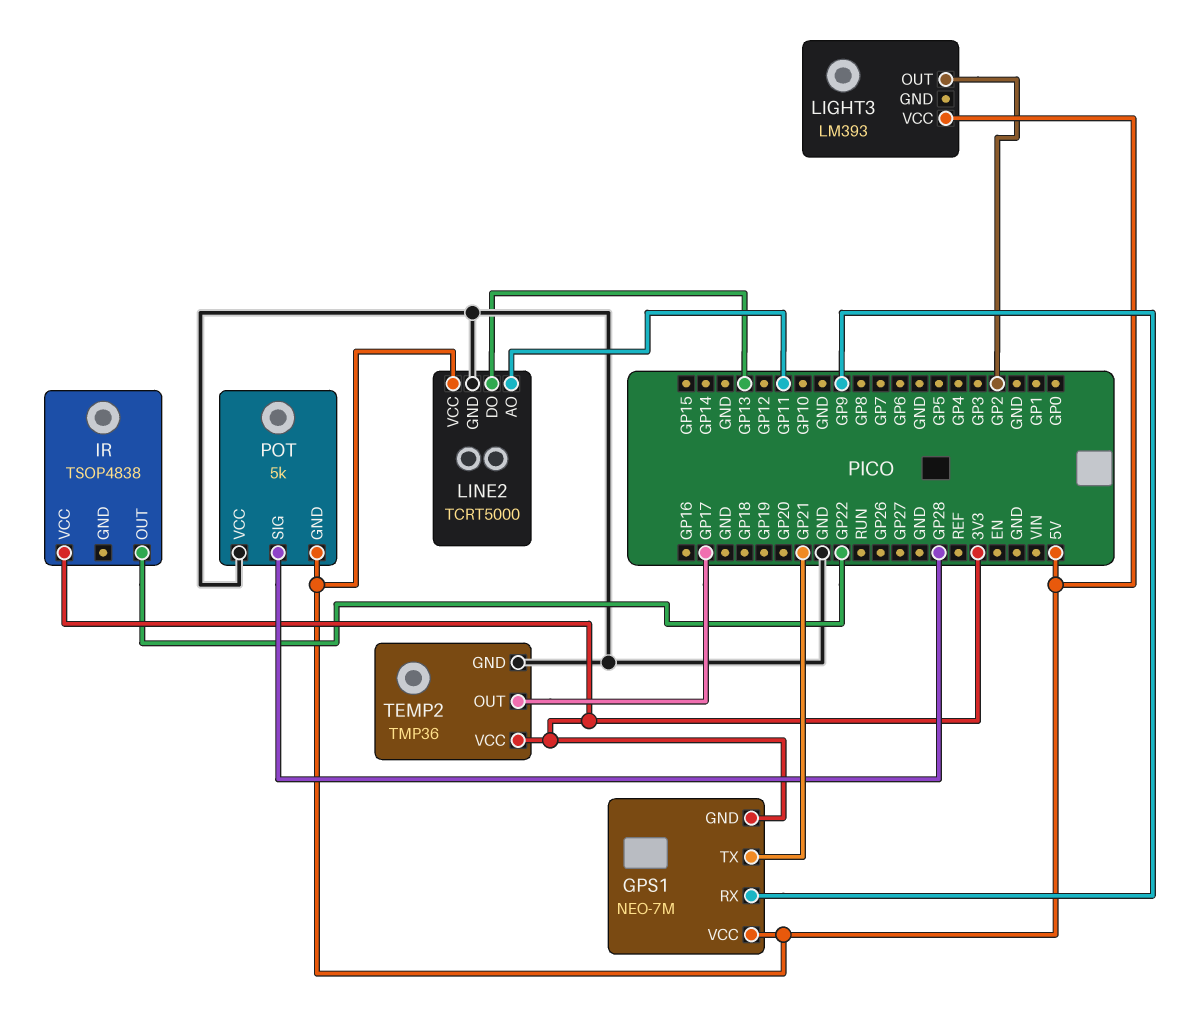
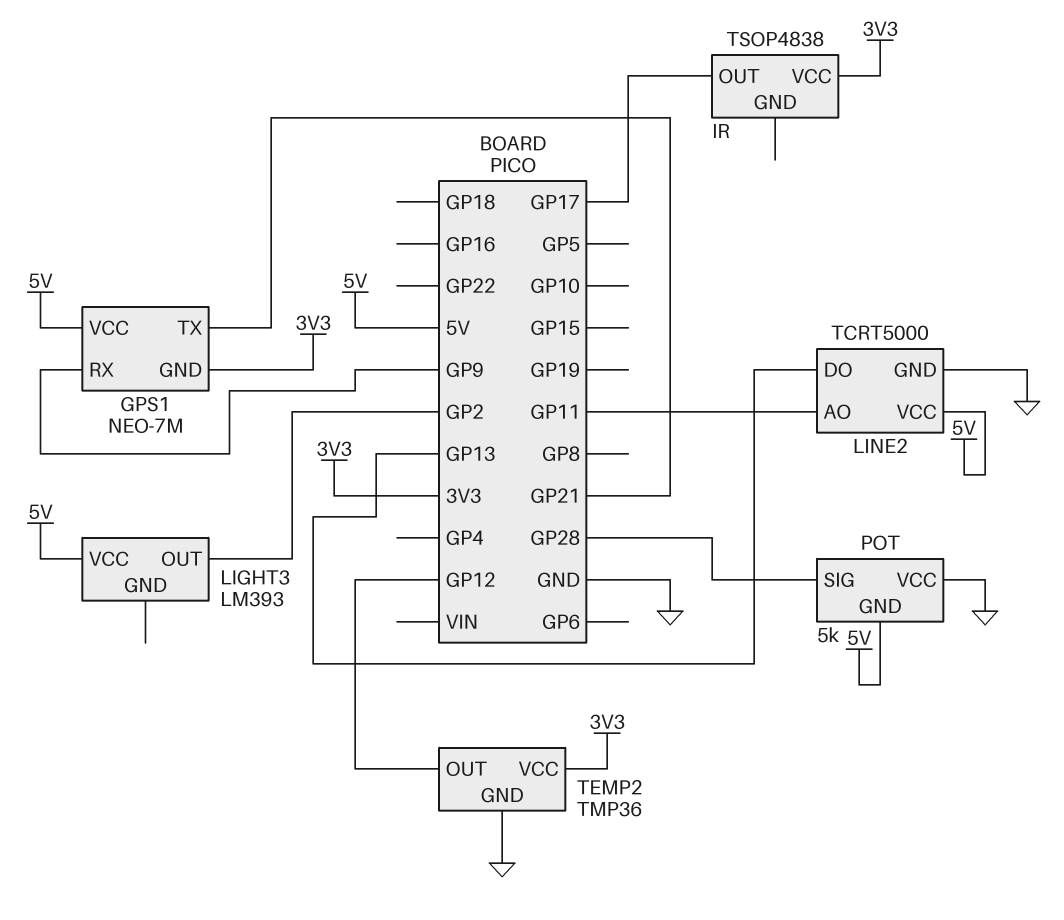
IR pin OUT: GP22 -> GP17
TEMP2 pin OUT: GP17 -> GP12

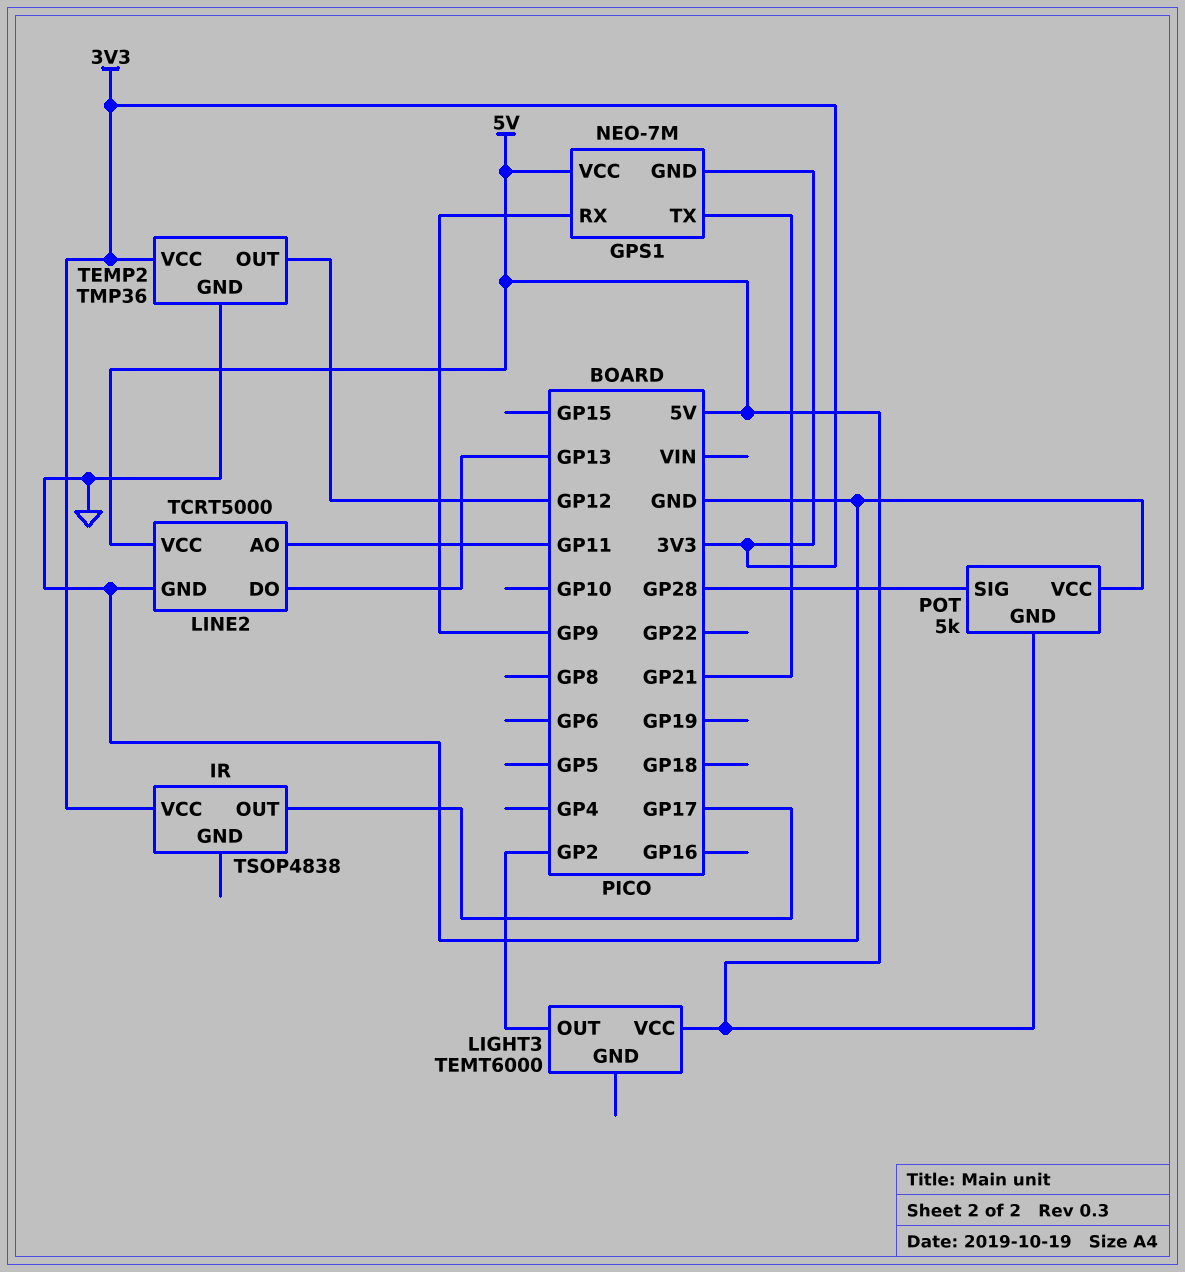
LIGHT3: LM393 -> TEMT6000

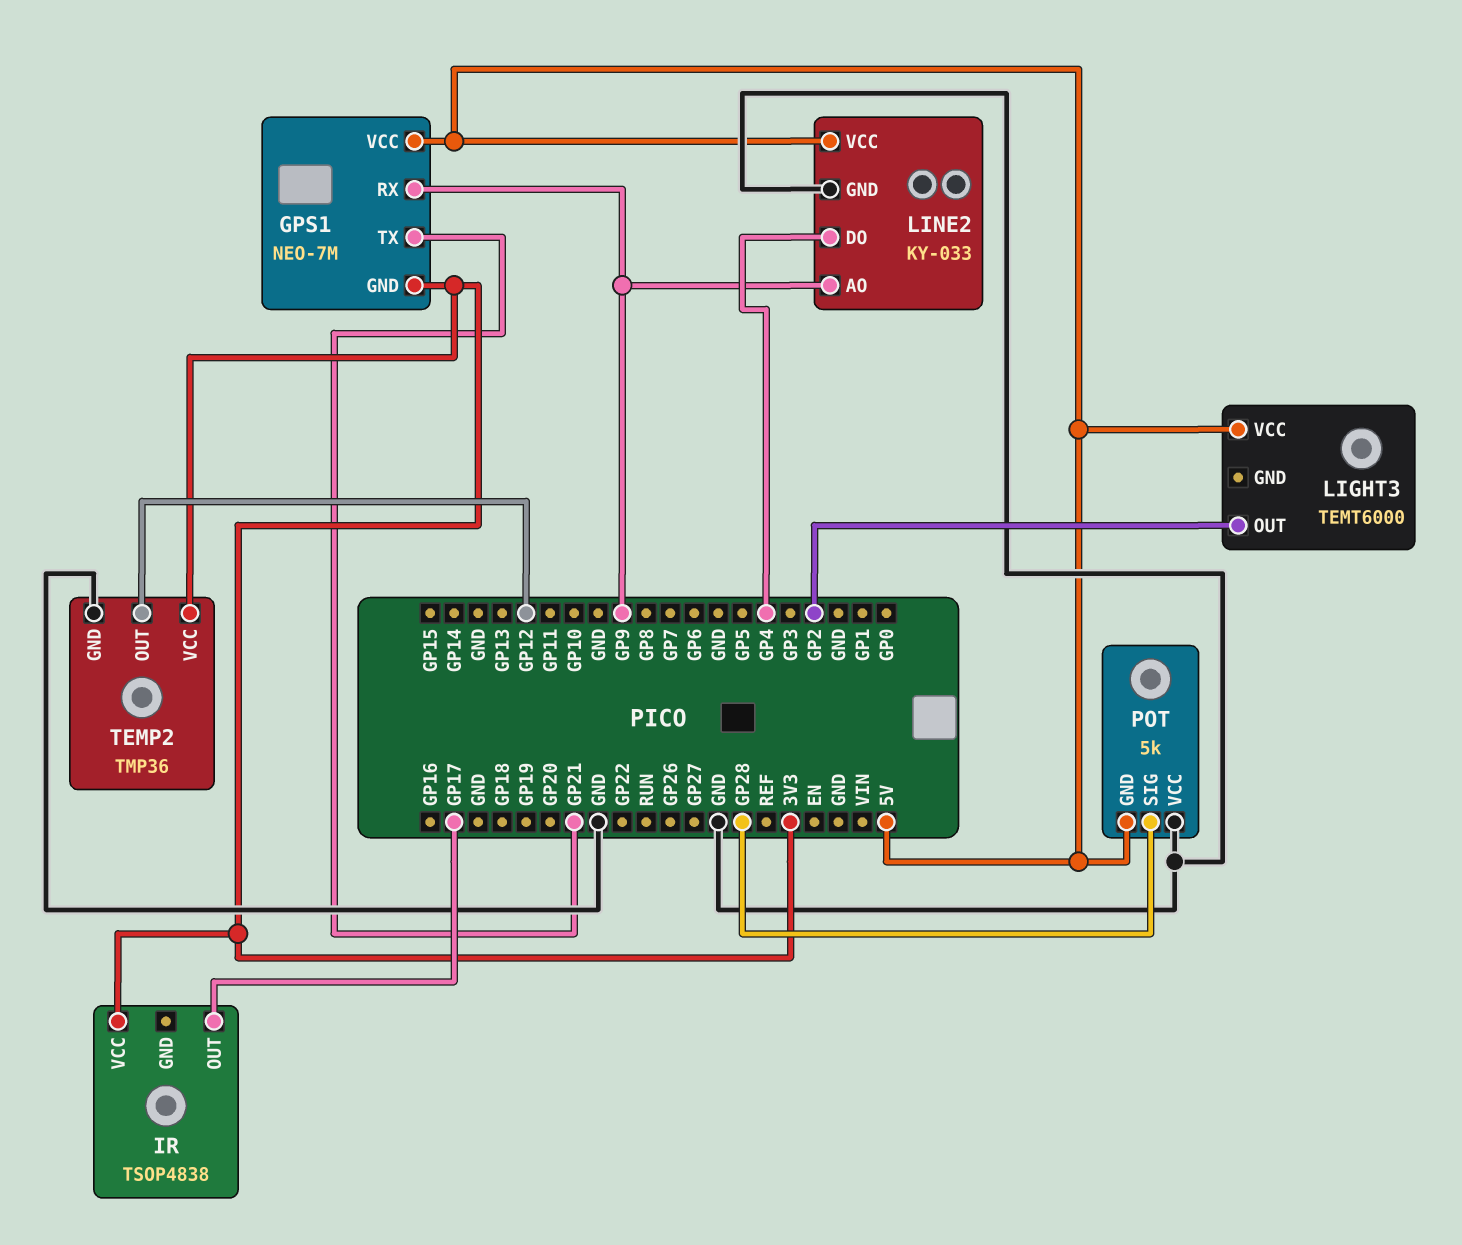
LINE2: TCRT5000 -> KY-033
LINE2 pin AO: GP11 -> GP9
LINE2 pin DO: GP13 -> GP4

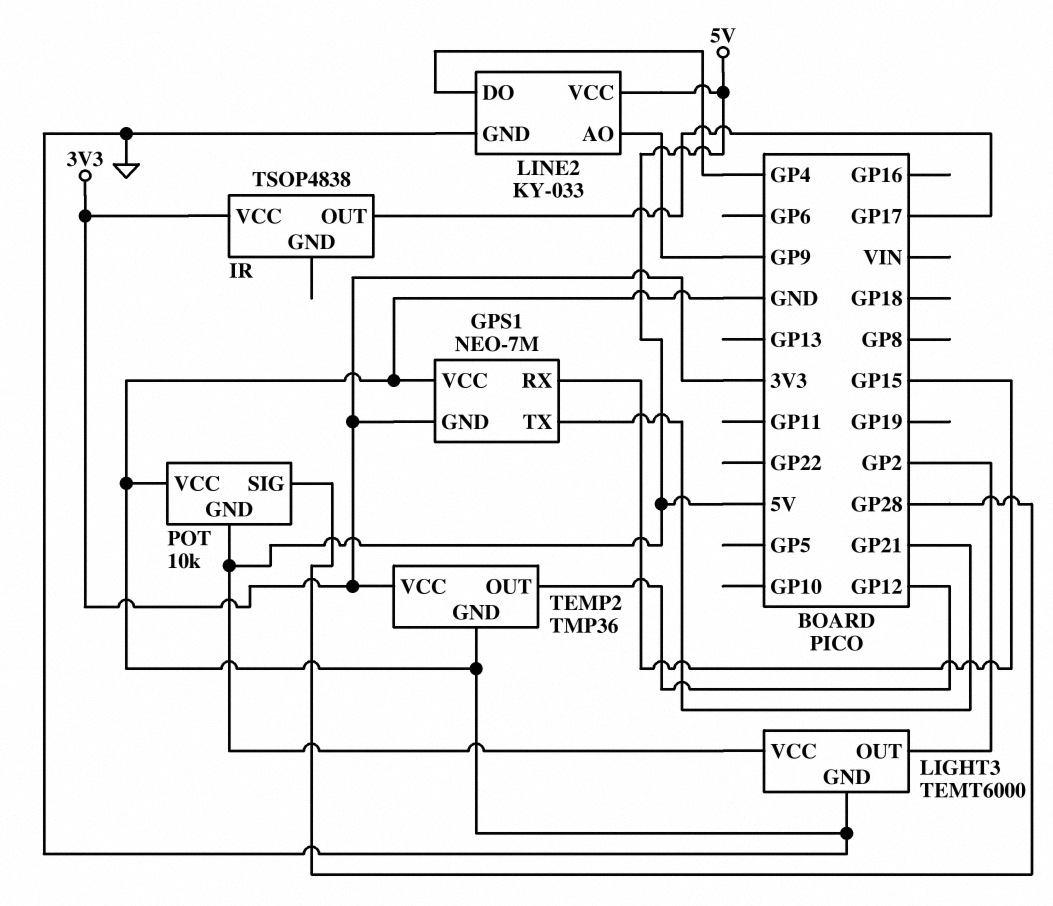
GPS1 pin RX: GP9 -> GP15
GPS1 pin VCC: 5V -> GND
LIGHT3 pin GND: none -> GND
POT: 5k -> 10k

